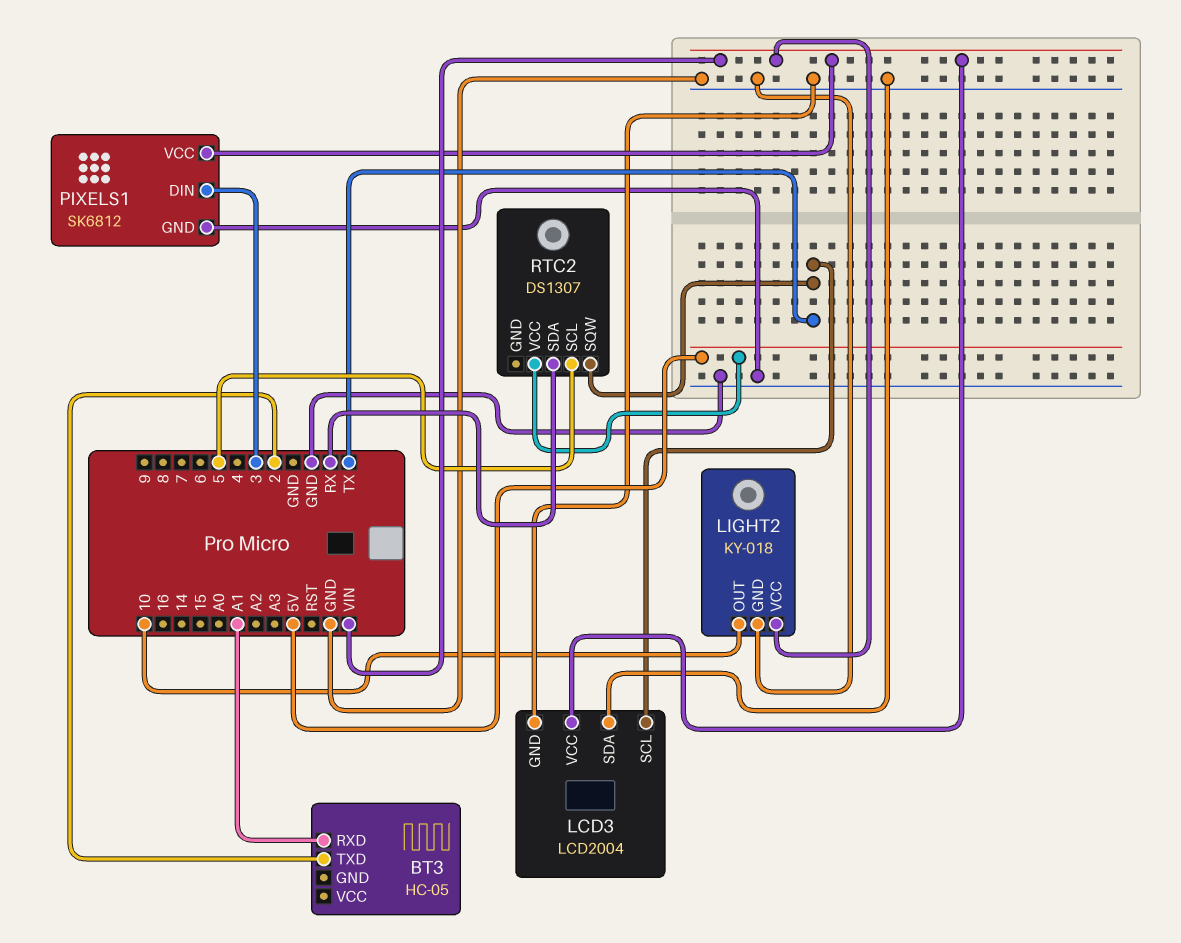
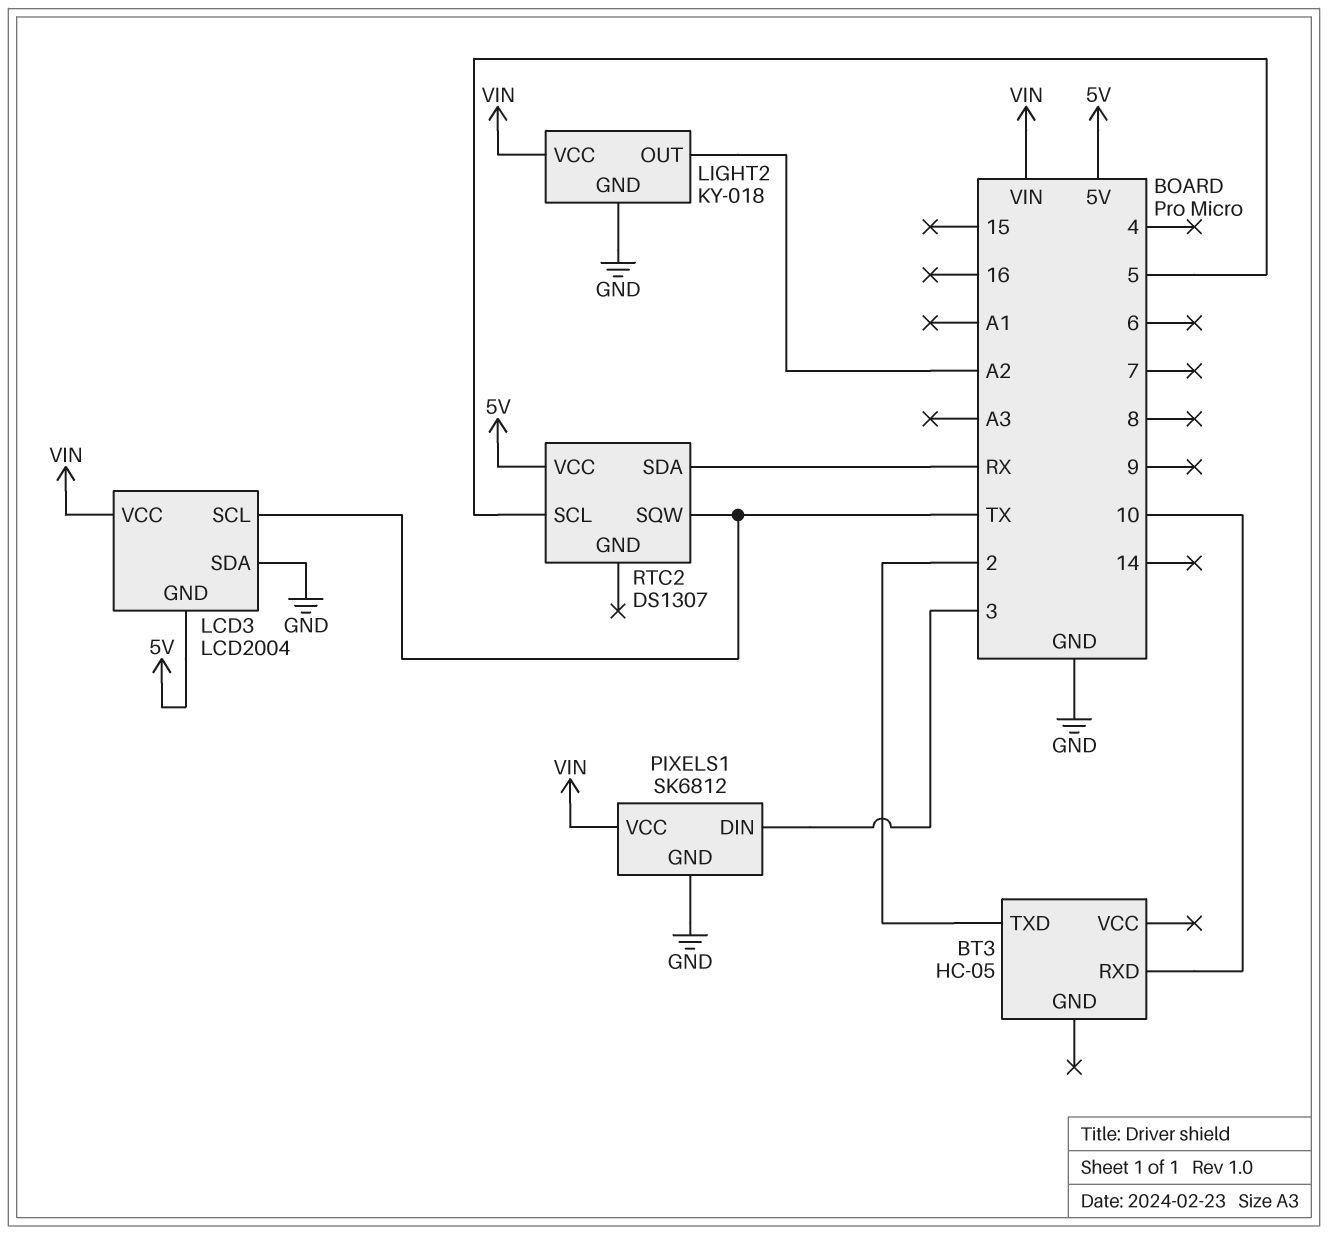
BT3 pin RXD: A1 -> 10
LCD3 pin GND: GND -> 5V
LIGHT2 pin OUT: 10 -> A2

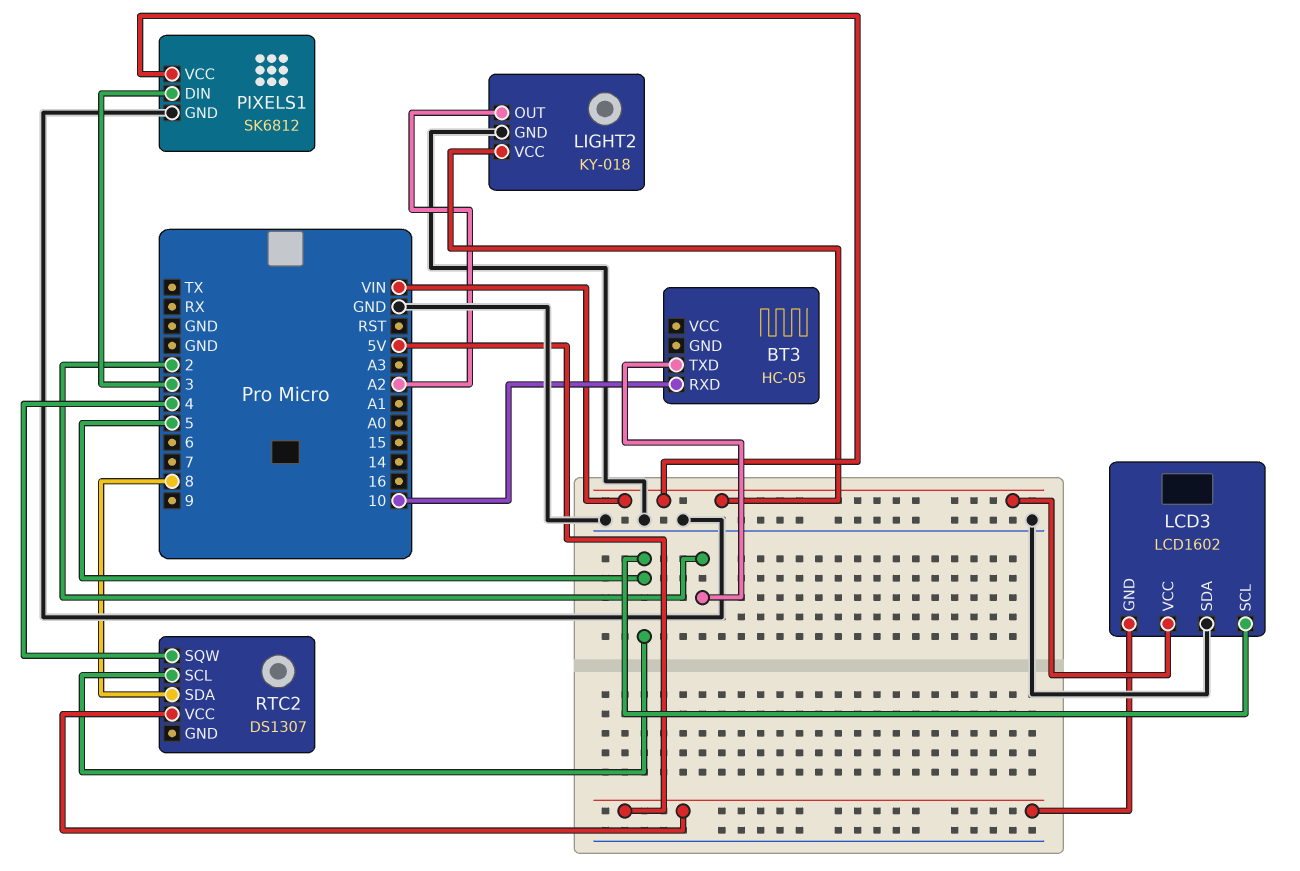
LCD3: LCD2004 -> LCD1602
LCD3 pin SCL: TX -> 5
RTC2 pin SDA: RX -> 8
RTC2 pin SQW: TX -> 4

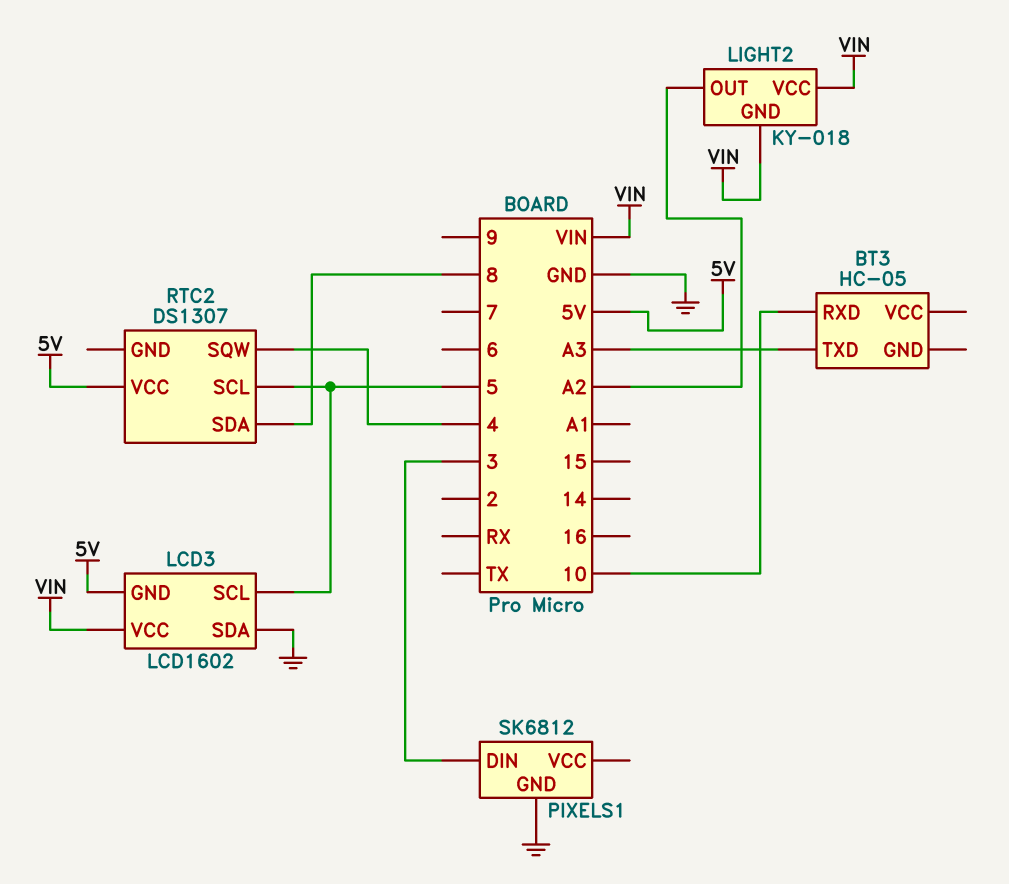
BT3 pin TXD: 2 -> A3
LIGHT2 pin GND: GND -> VIN
PIXELS1 pin VCC: VIN -> none

